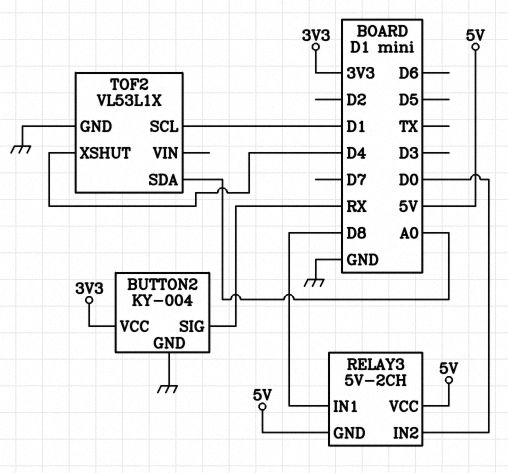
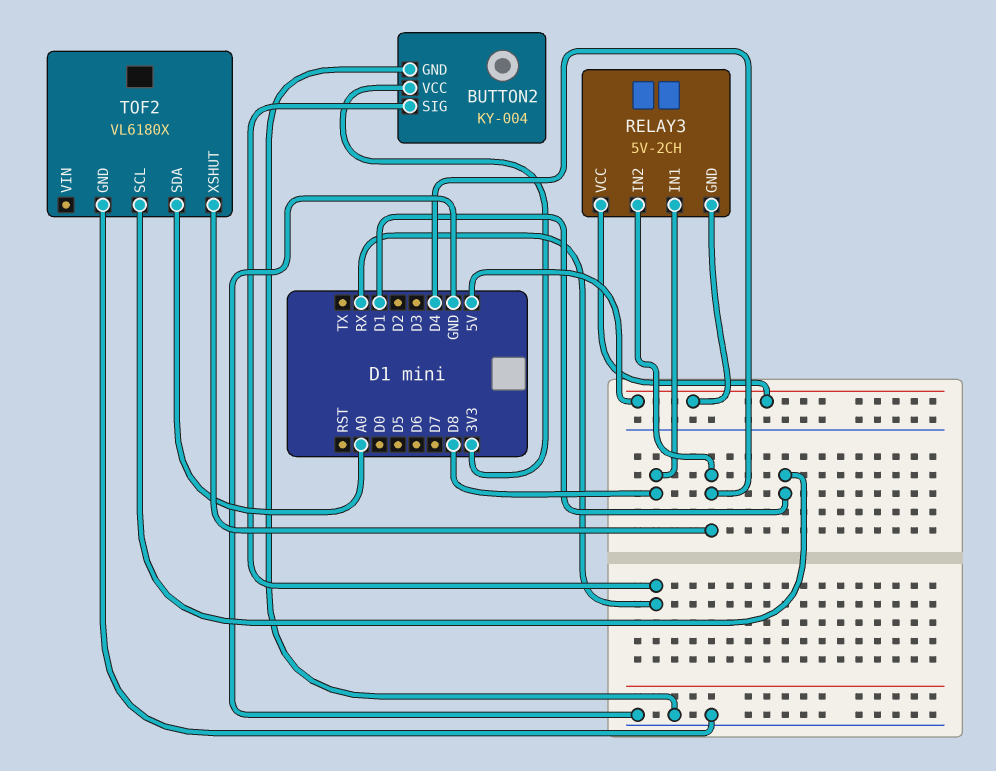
RELAY3 pin IN2: D0 -> D4
TOF2: VL53L1X -> VL6180X

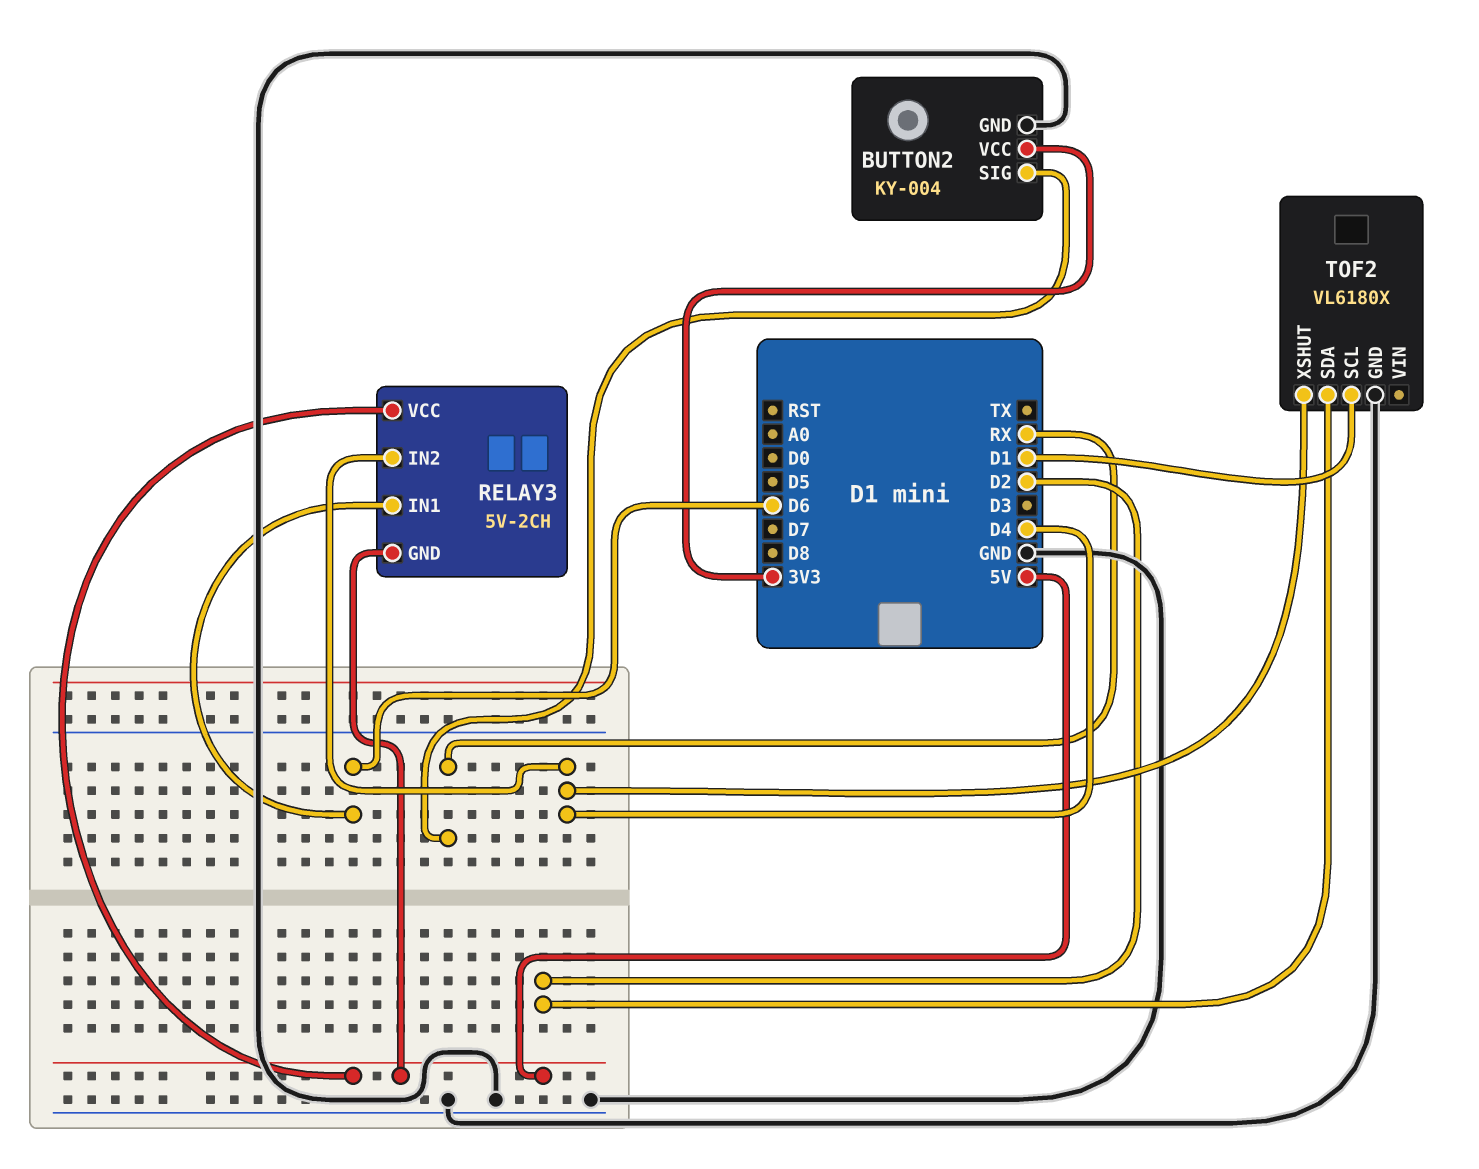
RELAY3 pin IN1: D8 -> D6
TOF2 pin SDA: A0 -> D2

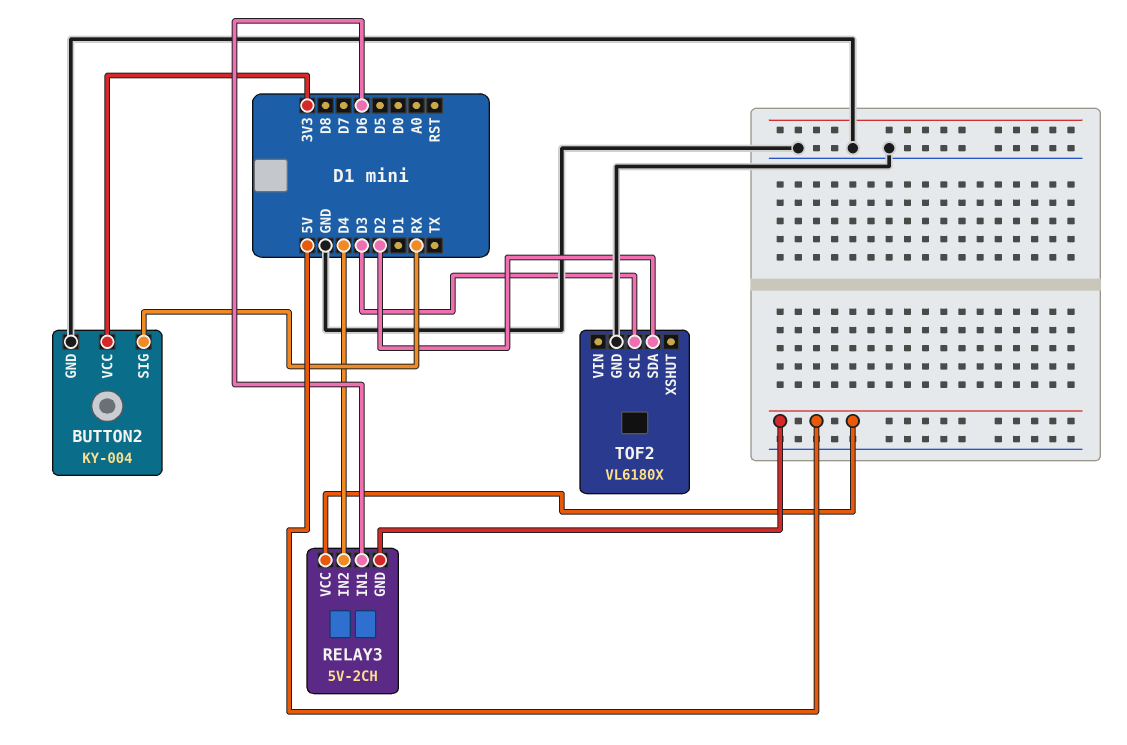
TOF2 pin SCL: D1 -> D3
TOF2 pin XSHUT: D4 -> none

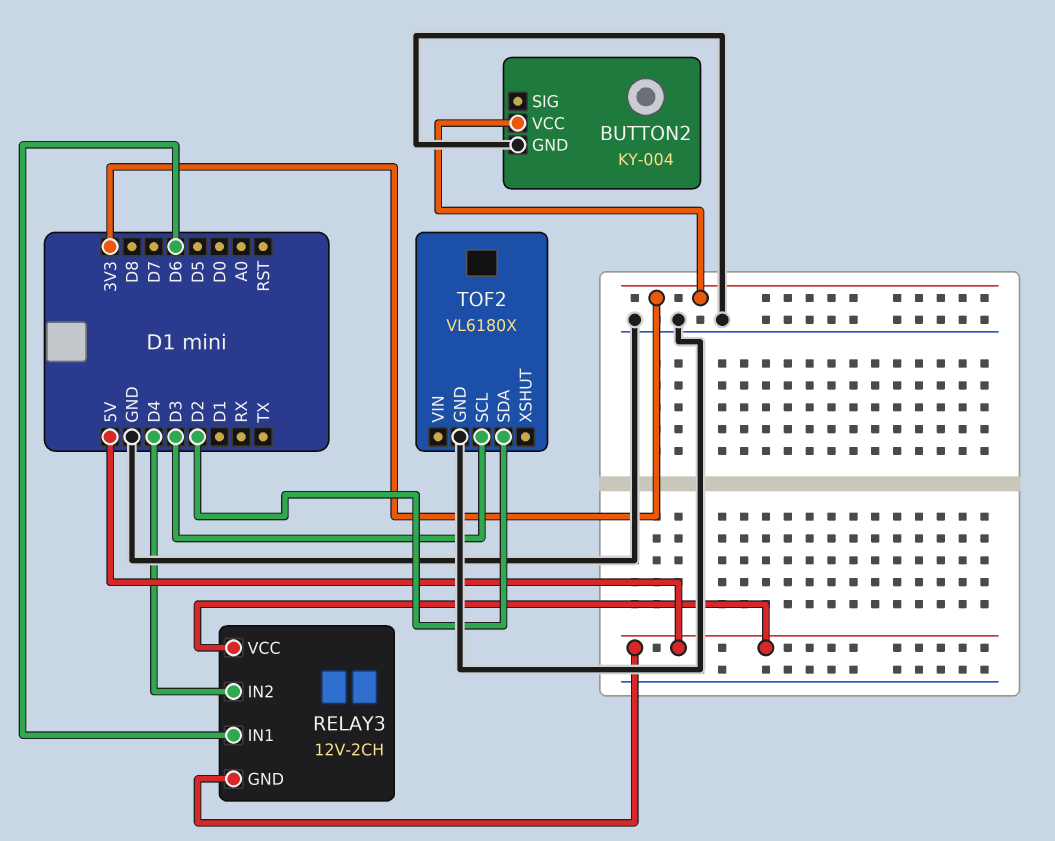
BUTTON2 pin SIG: RX -> none
RELAY3: 5V-2CH -> 12V-2CH

